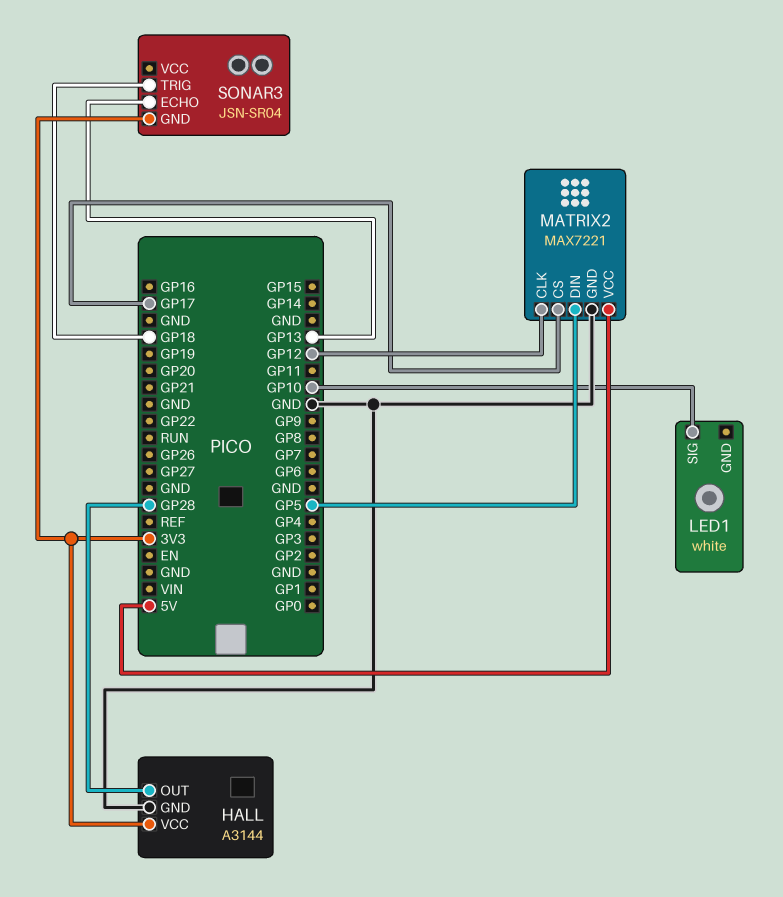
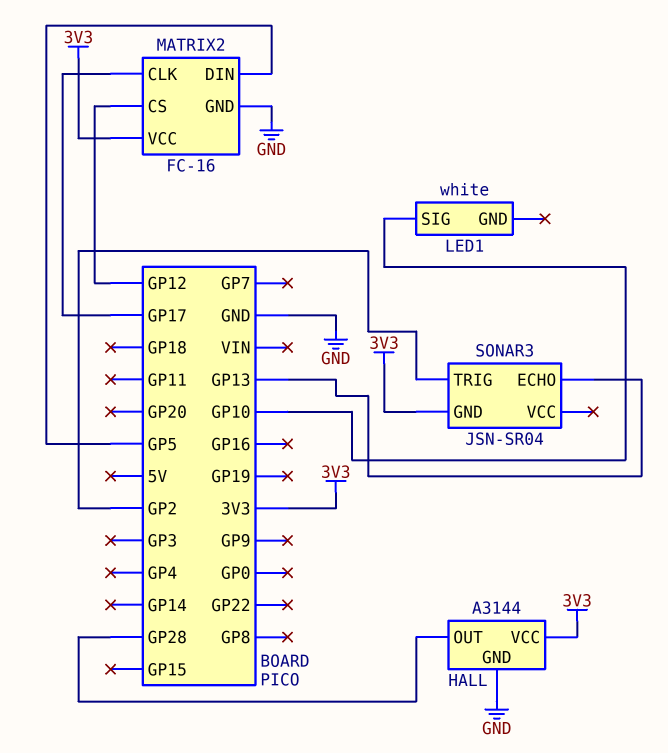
MATRIX2: MAX7221 -> FC-16
MATRIX2 pin CLK: GP12 -> GP17
MATRIX2 pin CS: GP17 -> GP12
MATRIX2 pin VCC: 5V -> 3V3
SONAR3 pin TRIG: GP18 -> GP2

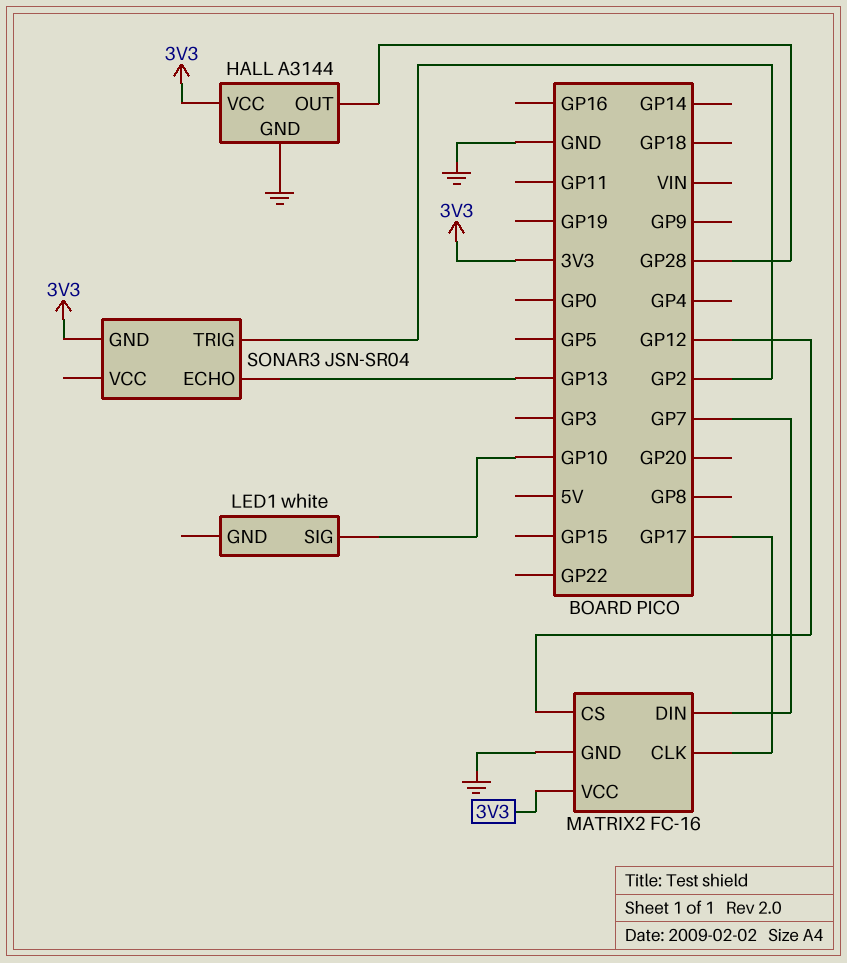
MATRIX2 pin DIN: GP5 -> GP7

